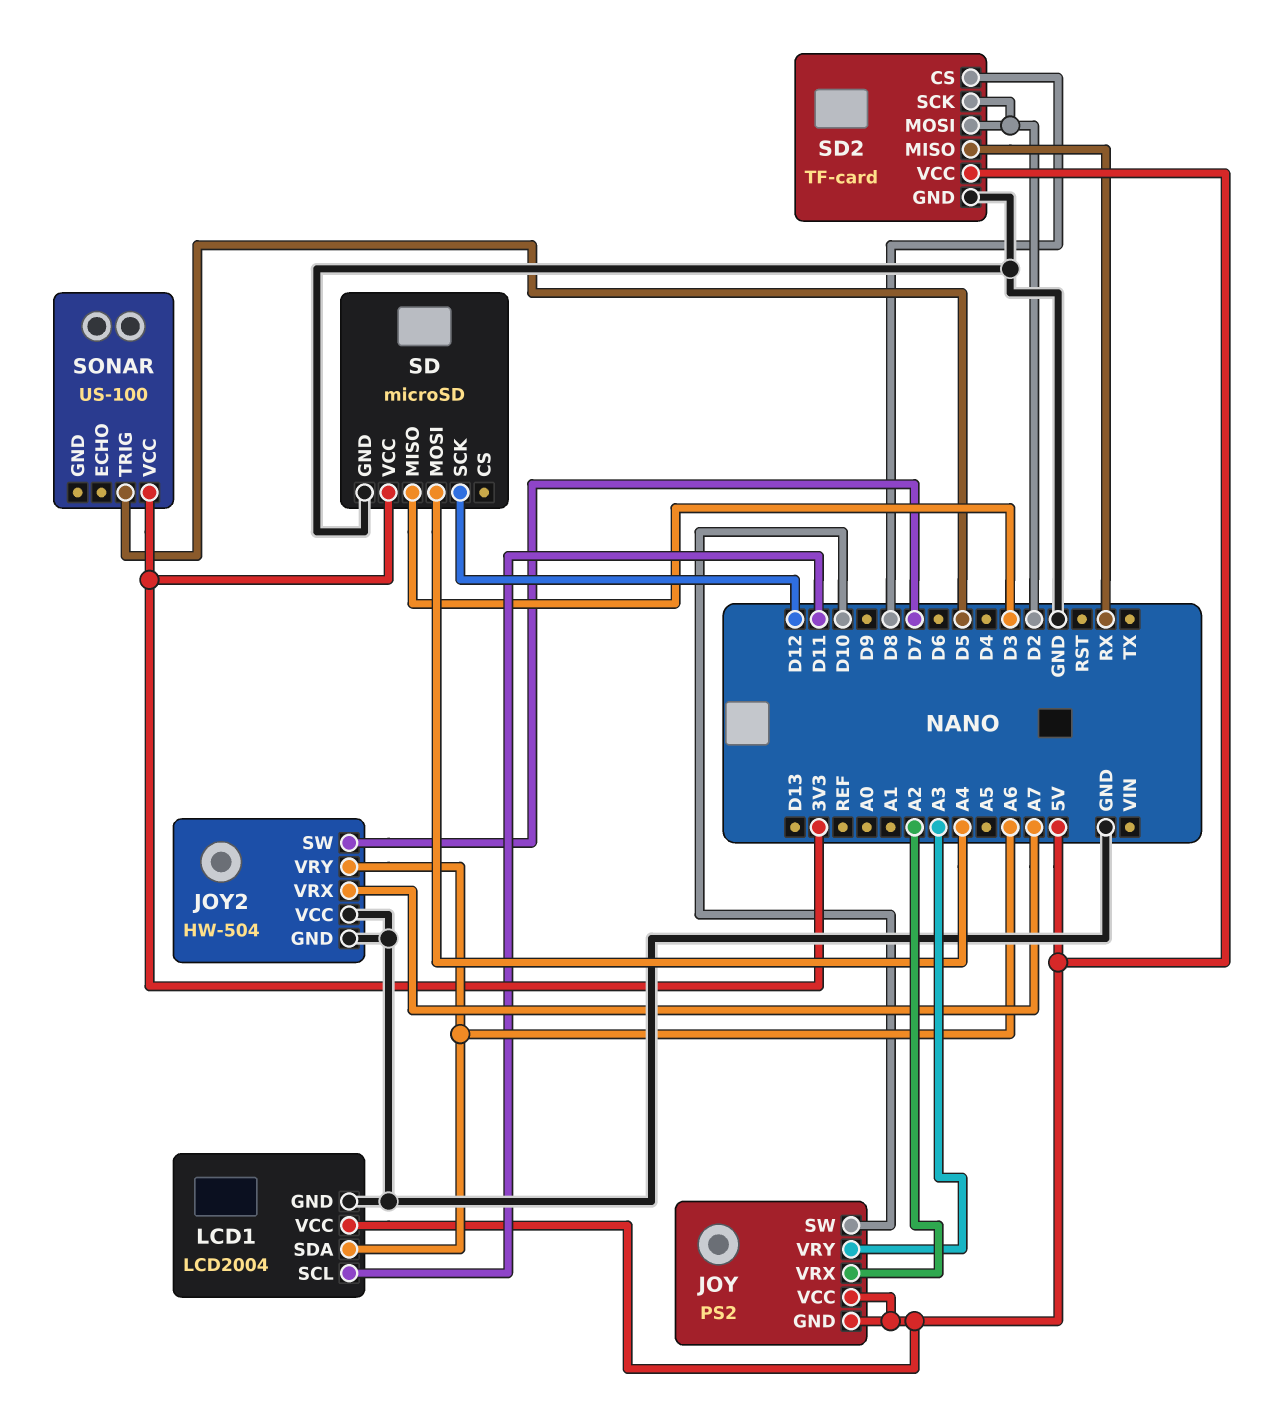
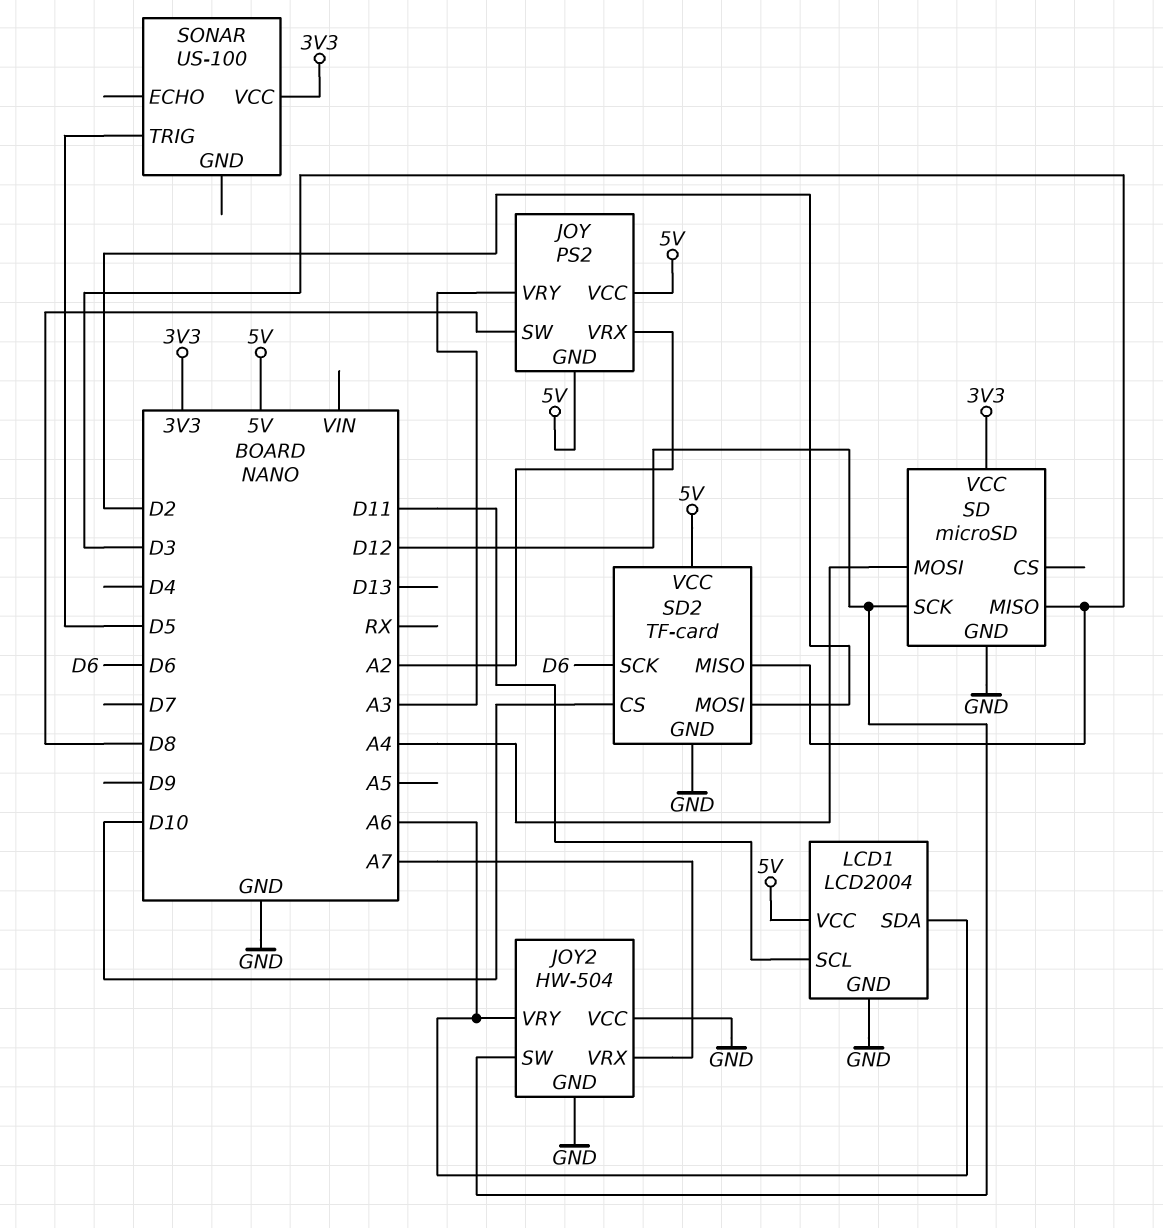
JOY pin SW: D10 -> D8
JOY2 pin SW: D7 -> D12
SD2 pin CS: D8 -> D10
SD2 pin MISO: RX -> D3
SD2 pin SCK: D2 -> D6

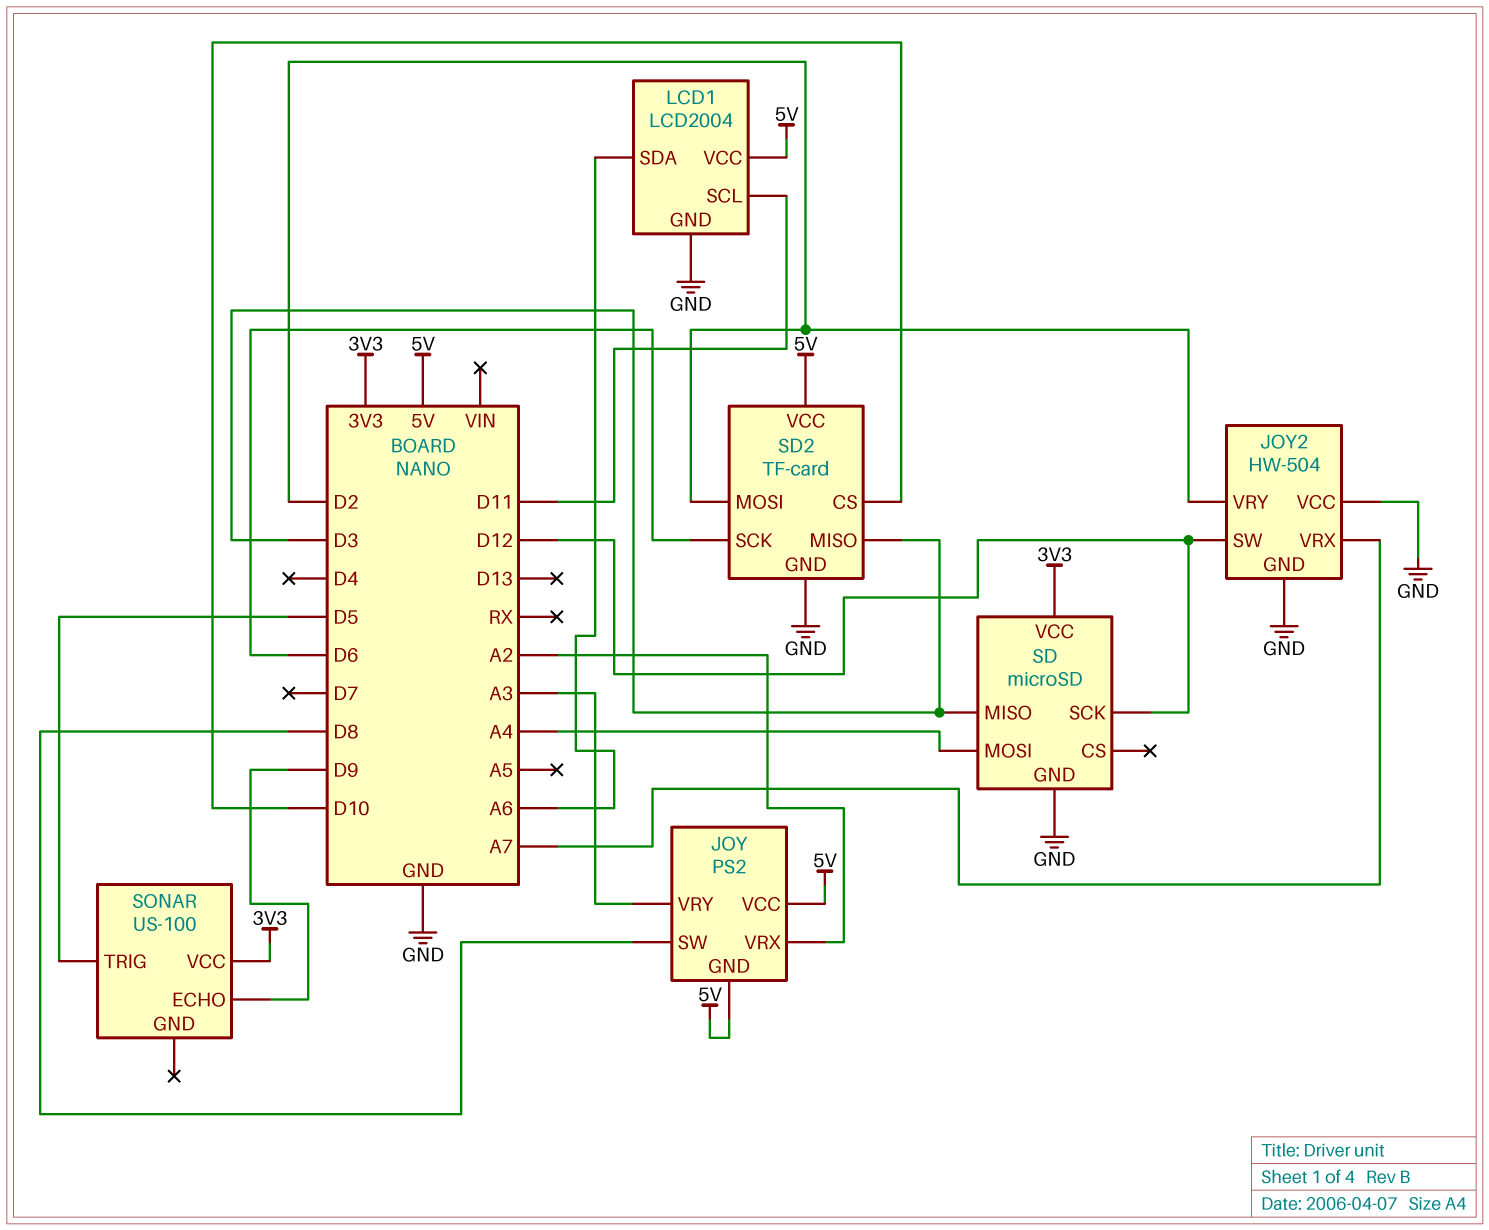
JOY2 pin VRY: A6 -> D2
SONAR pin ECHO: none -> D9

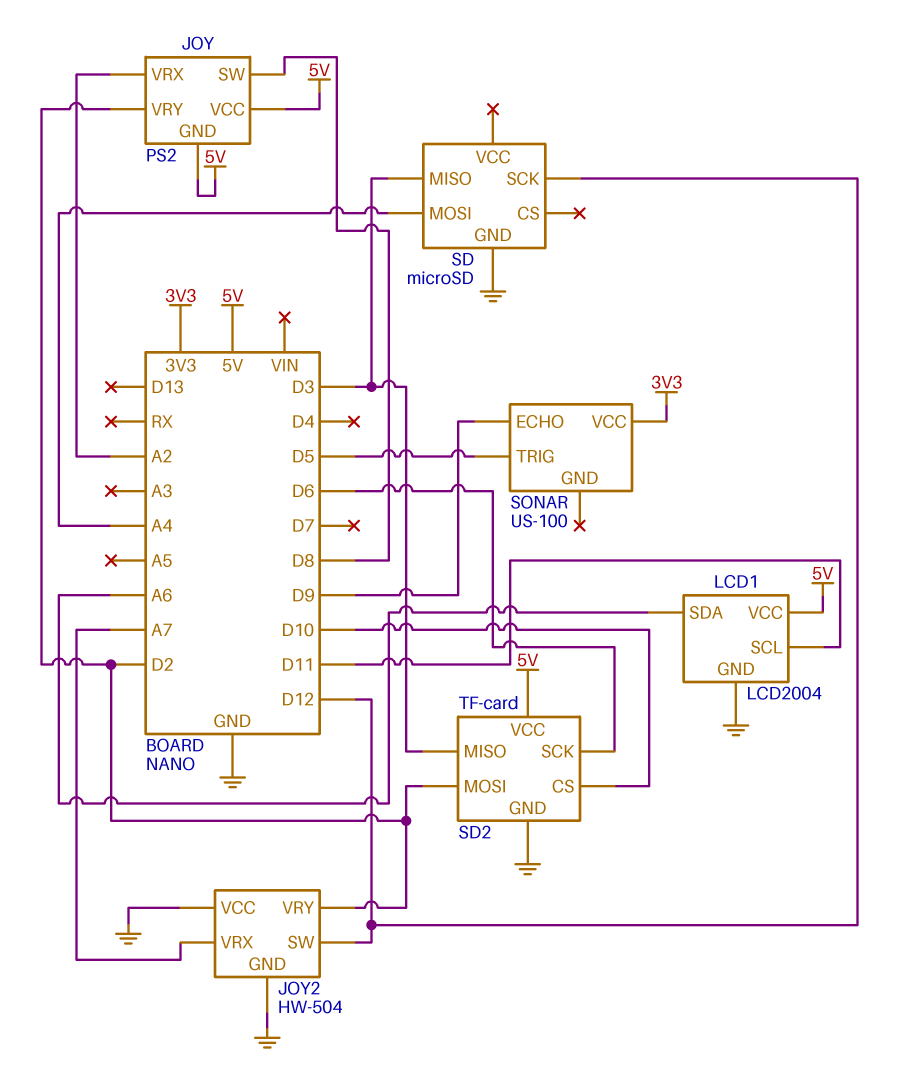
JOY pin VRY: A3 -> D2
SD pin VCC: 3V3 -> none

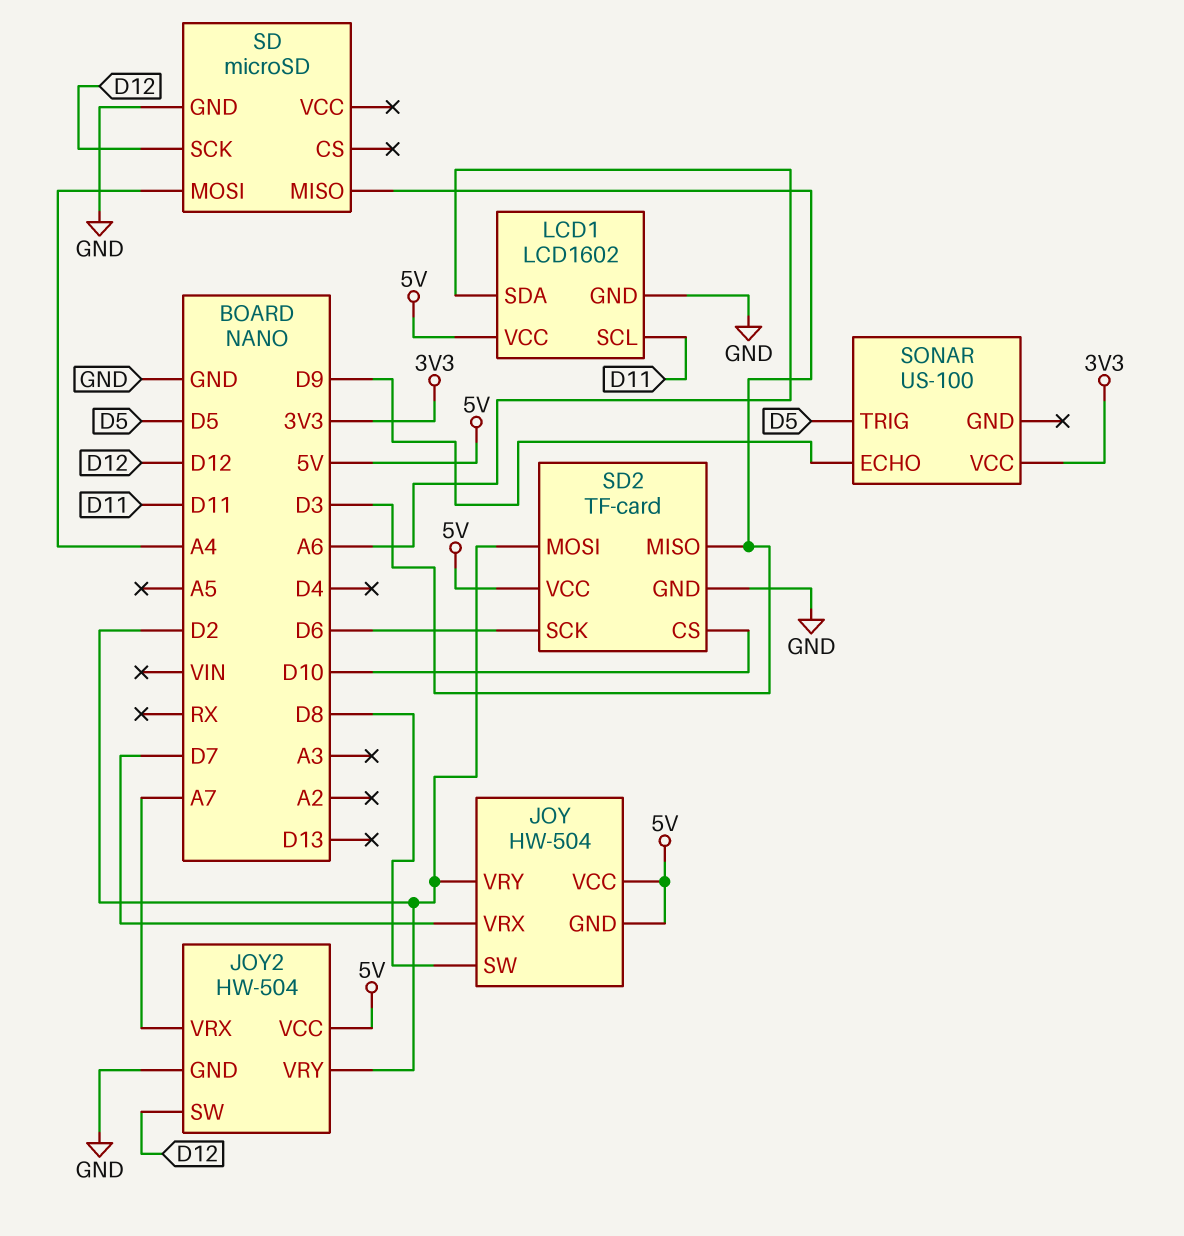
JOY: PS2 -> HW-504
JOY pin VRX: A2 -> D7
JOY2 pin VCC: GND -> 5V
LCD1: LCD2004 -> LCD1602

